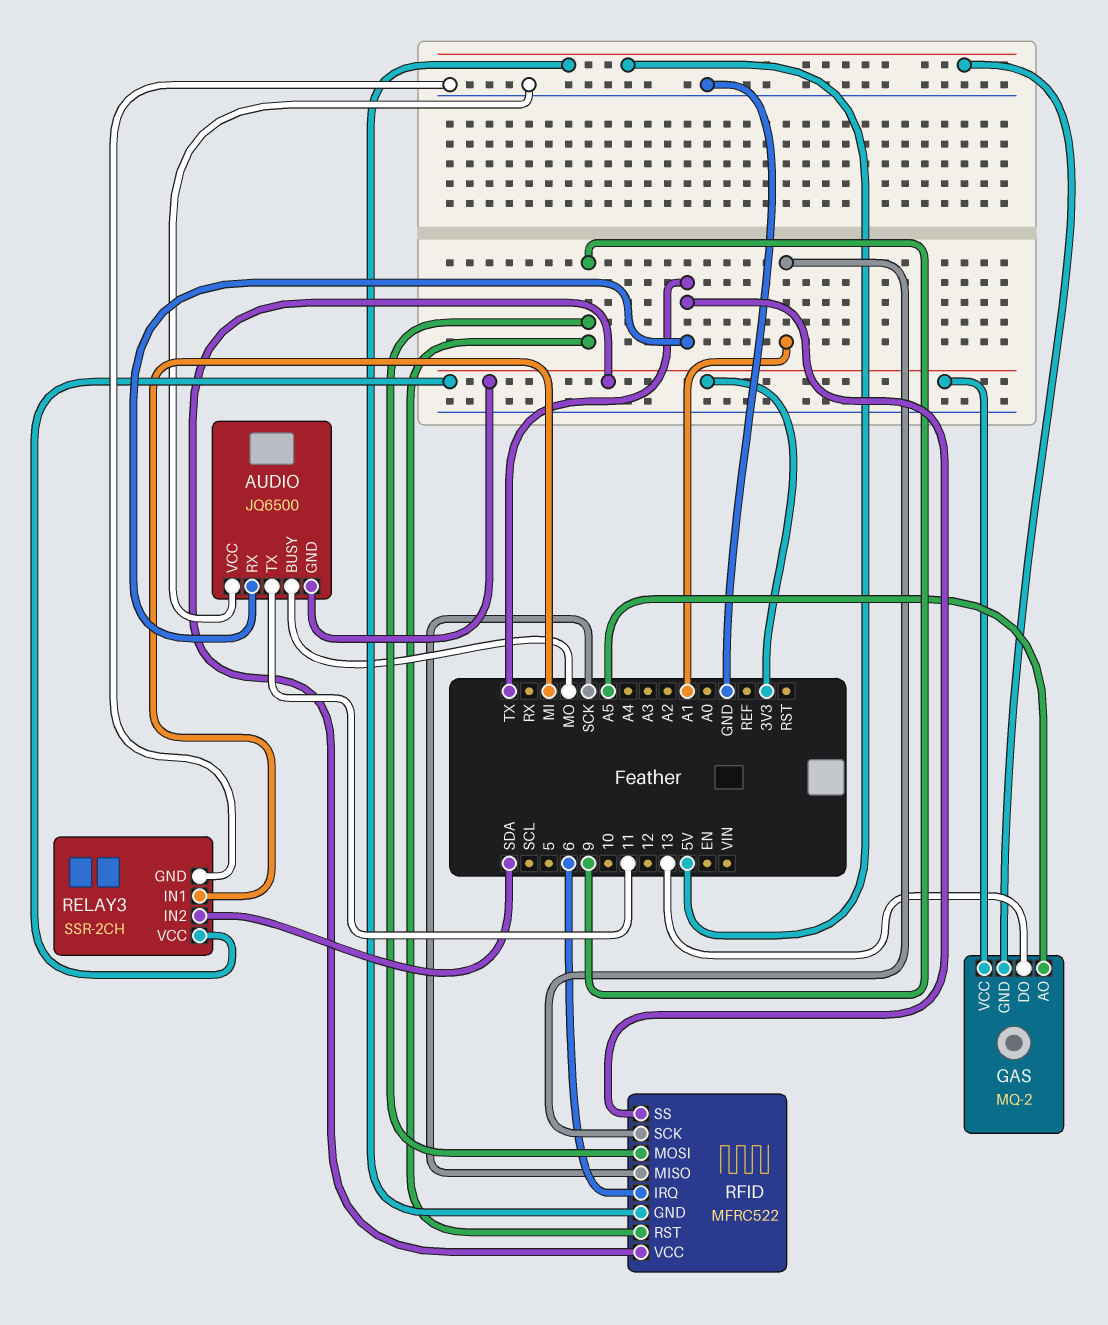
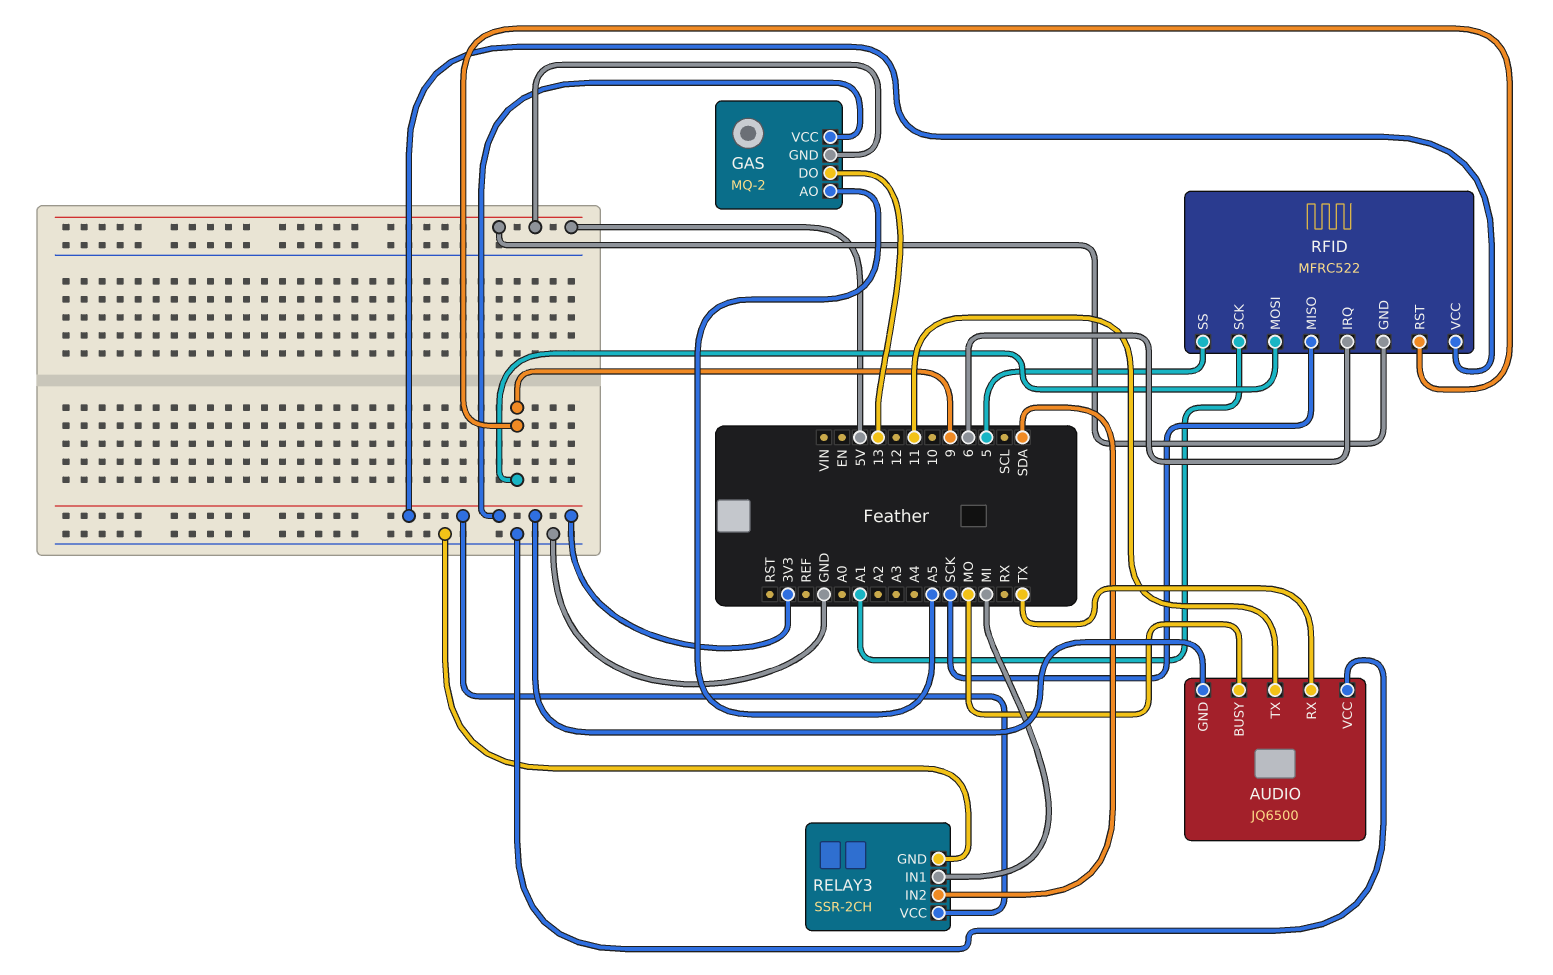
RFID pin SS: TX -> 5

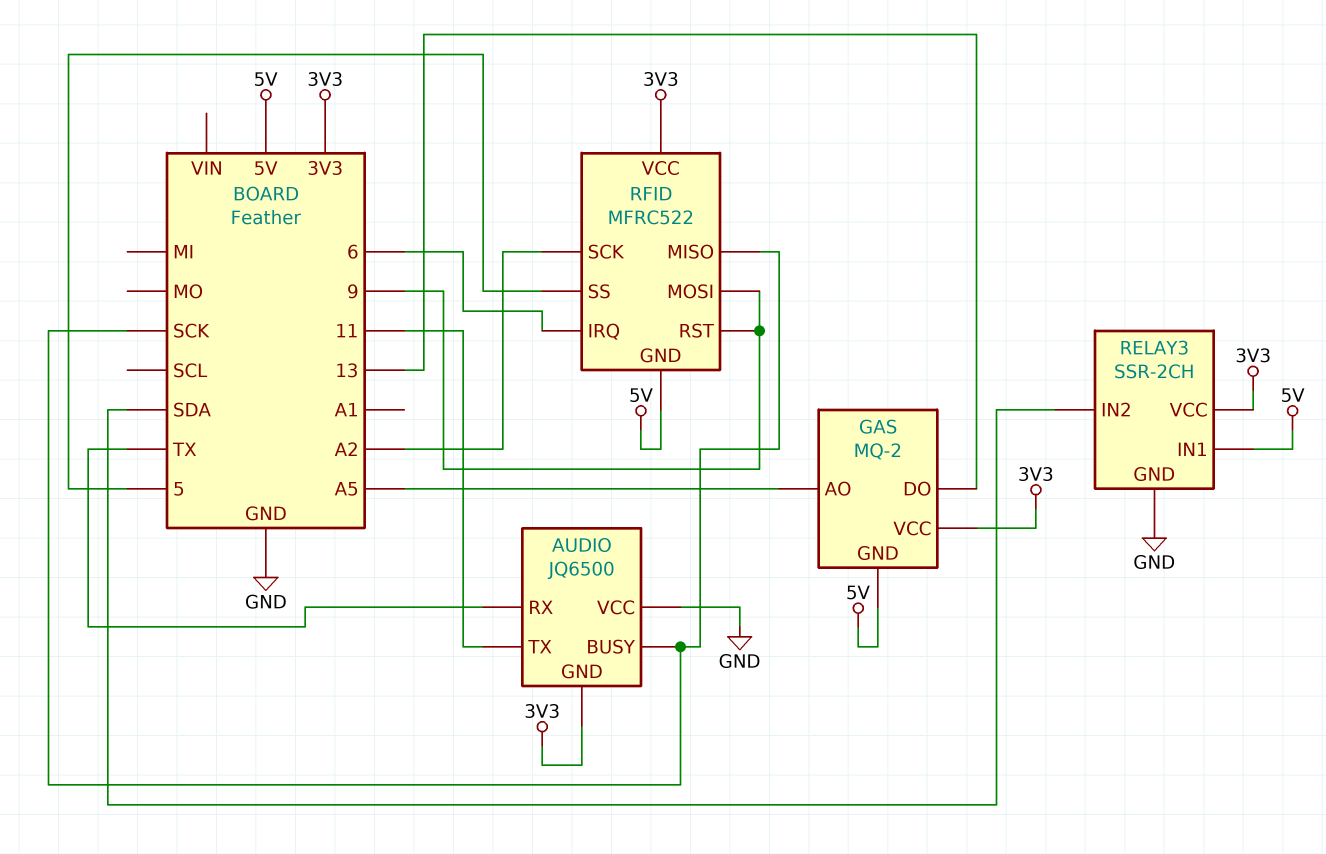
AUDIO pin BUSY: MO -> SCK
RELAY3 pin IN1: MI -> 5V
RFID pin SCK: A1 -> A2

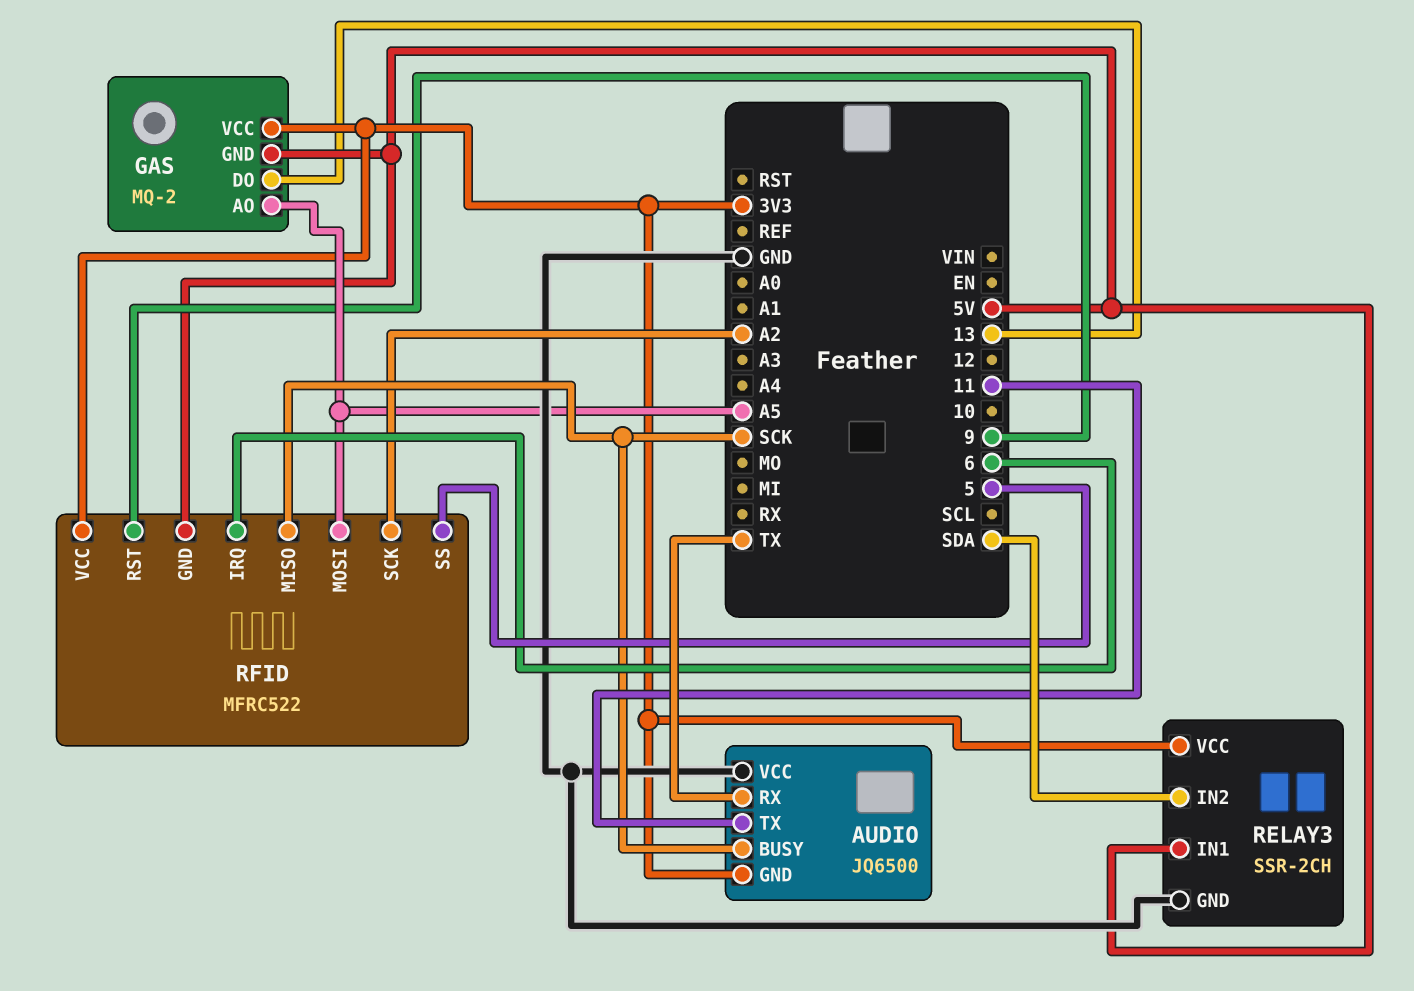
RFID pin MOSI: 9 -> A5

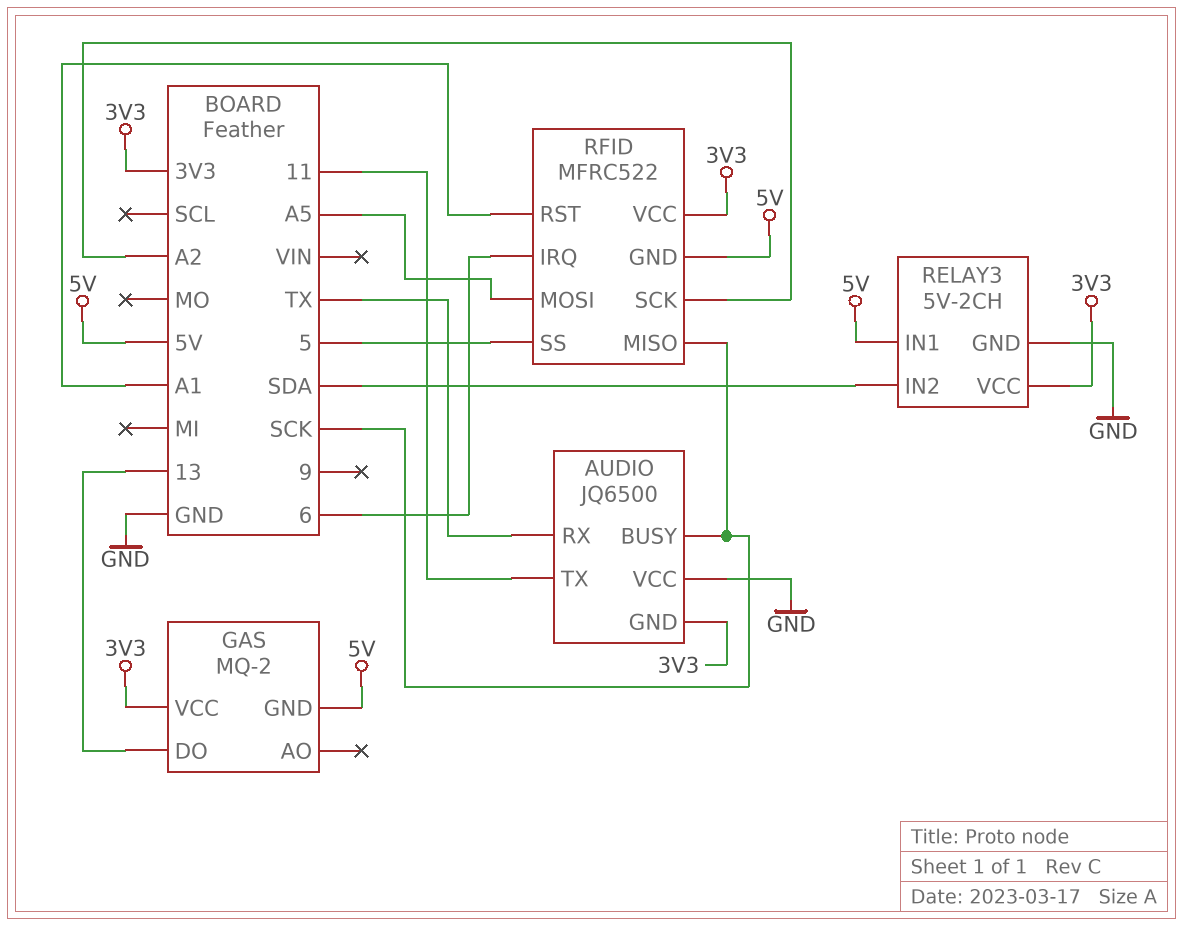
GAS pin AO: A5 -> none
RELAY3: SSR-2CH -> 5V-2CH
RFID pin RST: 9 -> A1

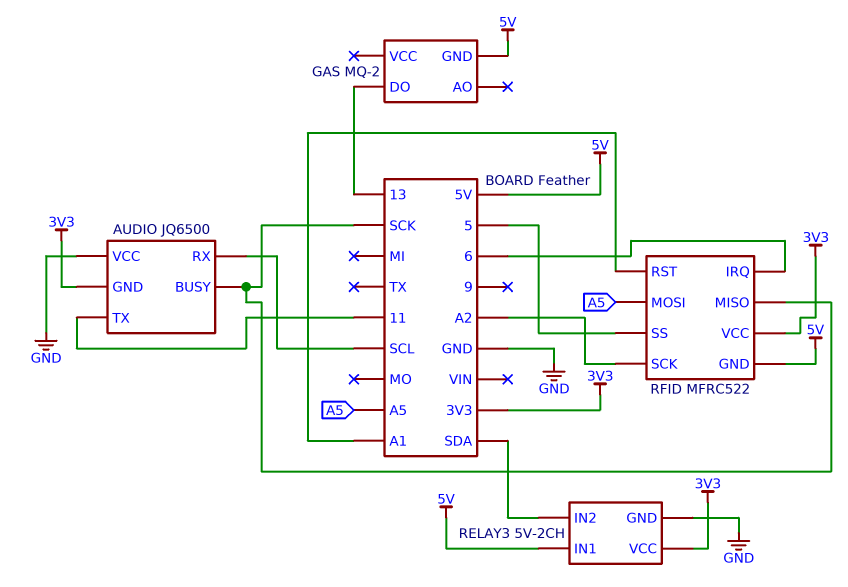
AUDIO pin RX: TX -> SCL
GAS pin VCC: 3V3 -> none

